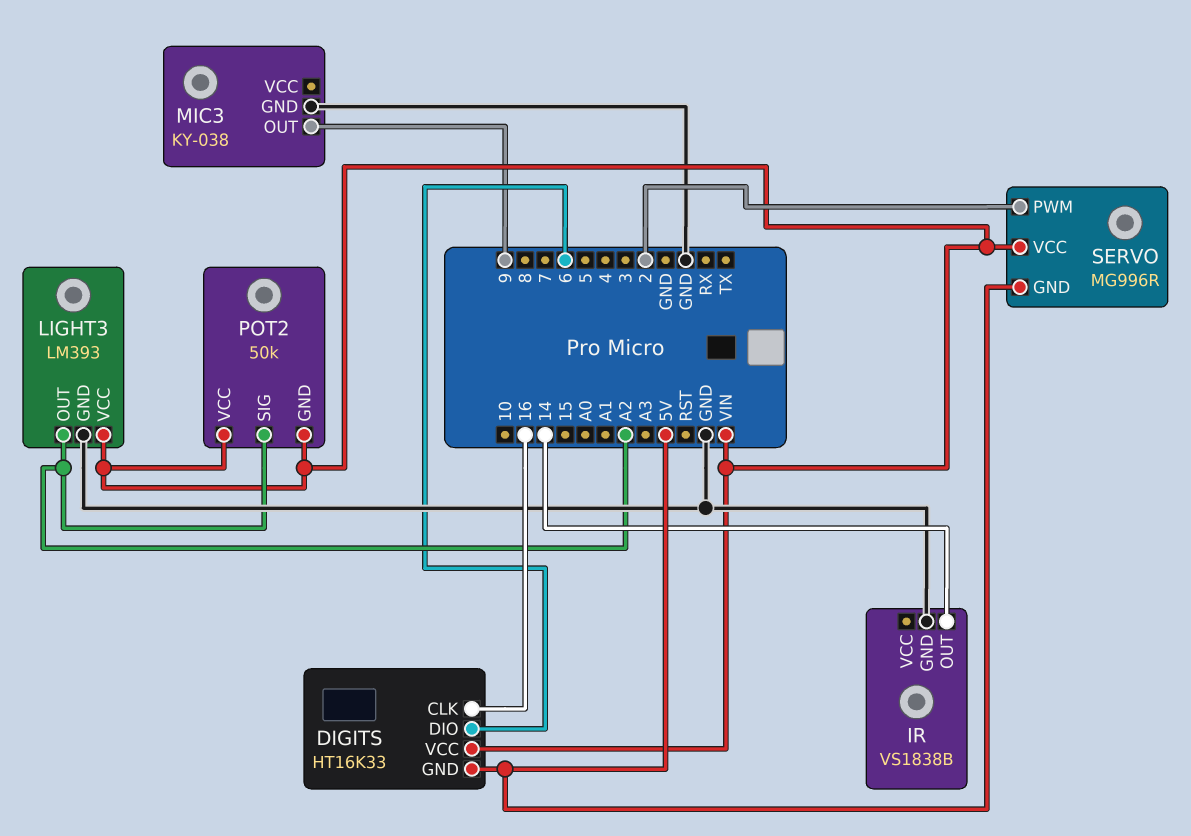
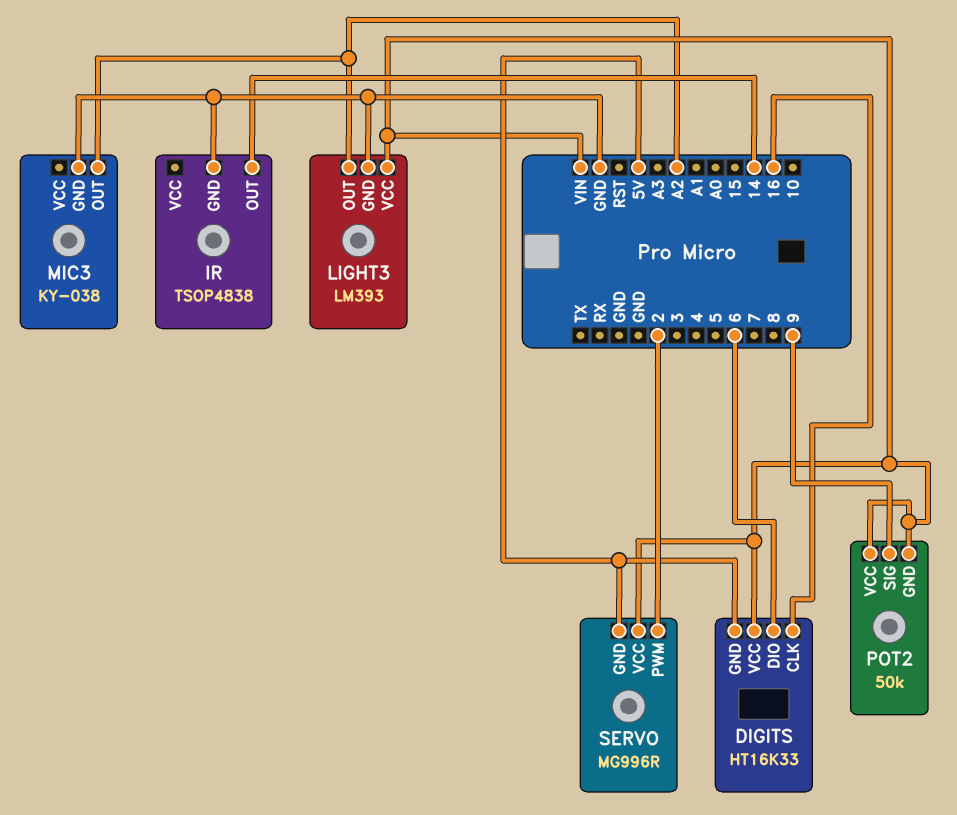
IR: VS1838B -> TSOP4838
MIC3 pin OUT: 9 -> A2
POT2 pin SIG: A2 -> 9

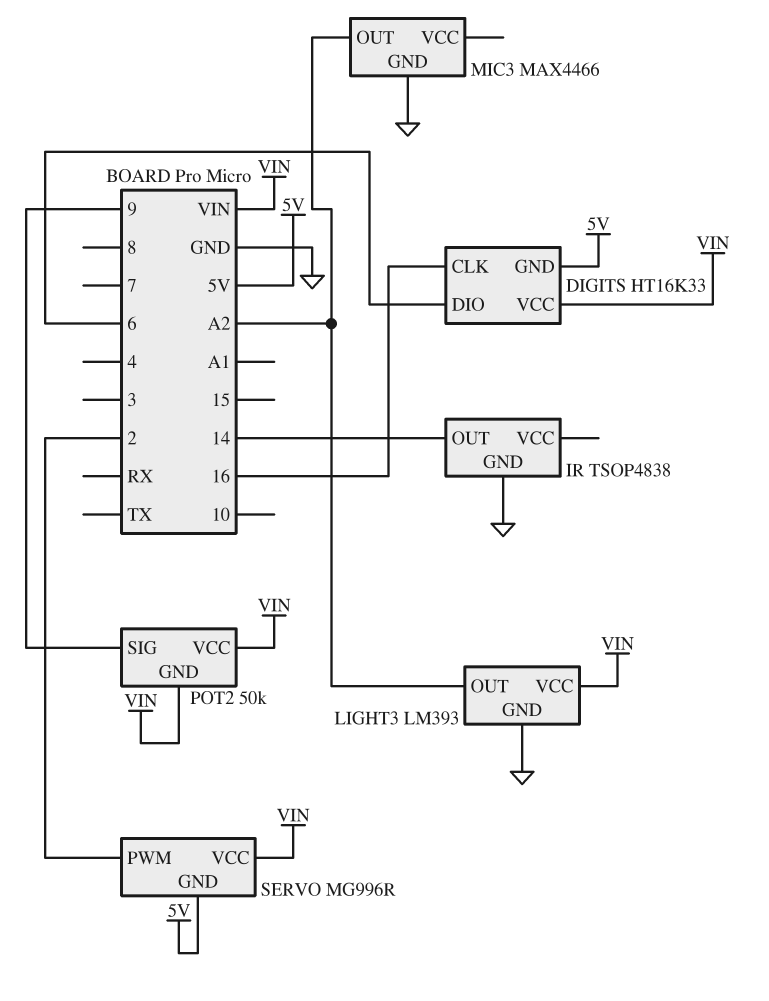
MIC3: KY-038 -> MAX4466

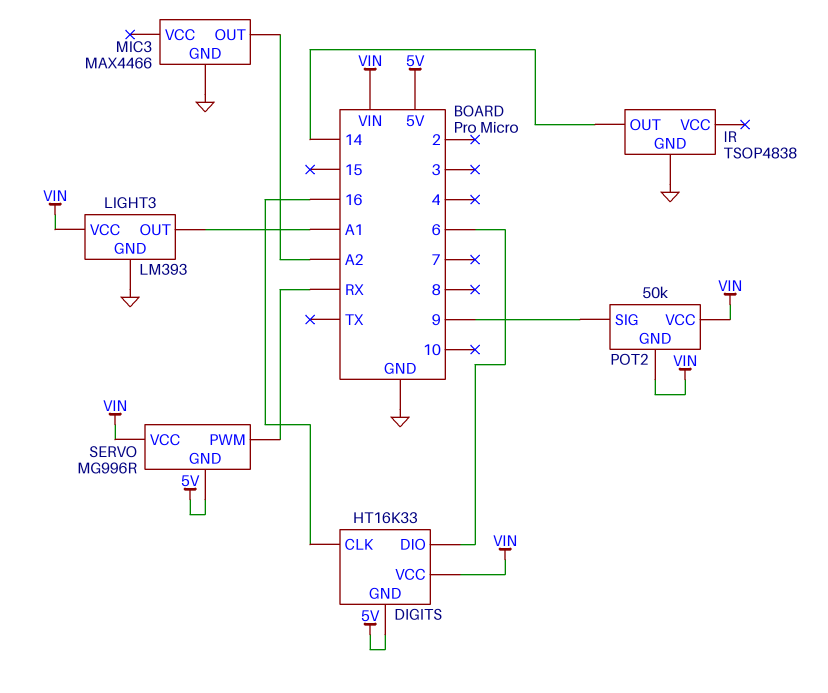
LIGHT3 pin OUT: A2 -> A1
SERVO pin PWM: 2 -> RX

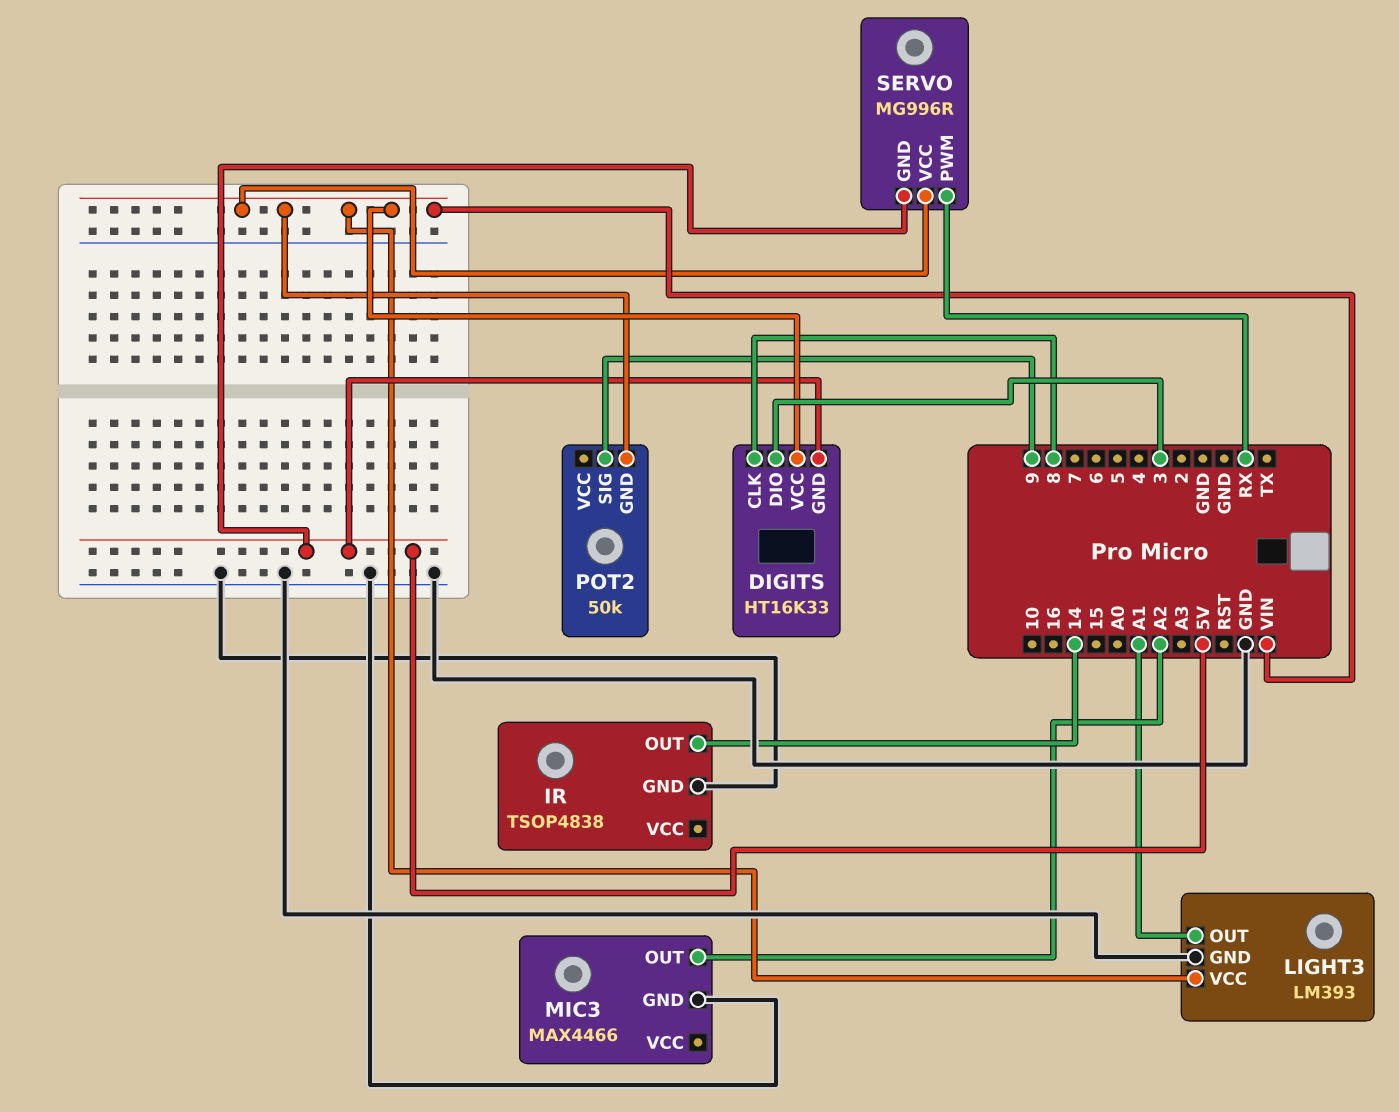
DIGITS pin CLK: 16 -> 8
DIGITS pin DIO: 6 -> 3
POT2 pin VCC: VIN -> none

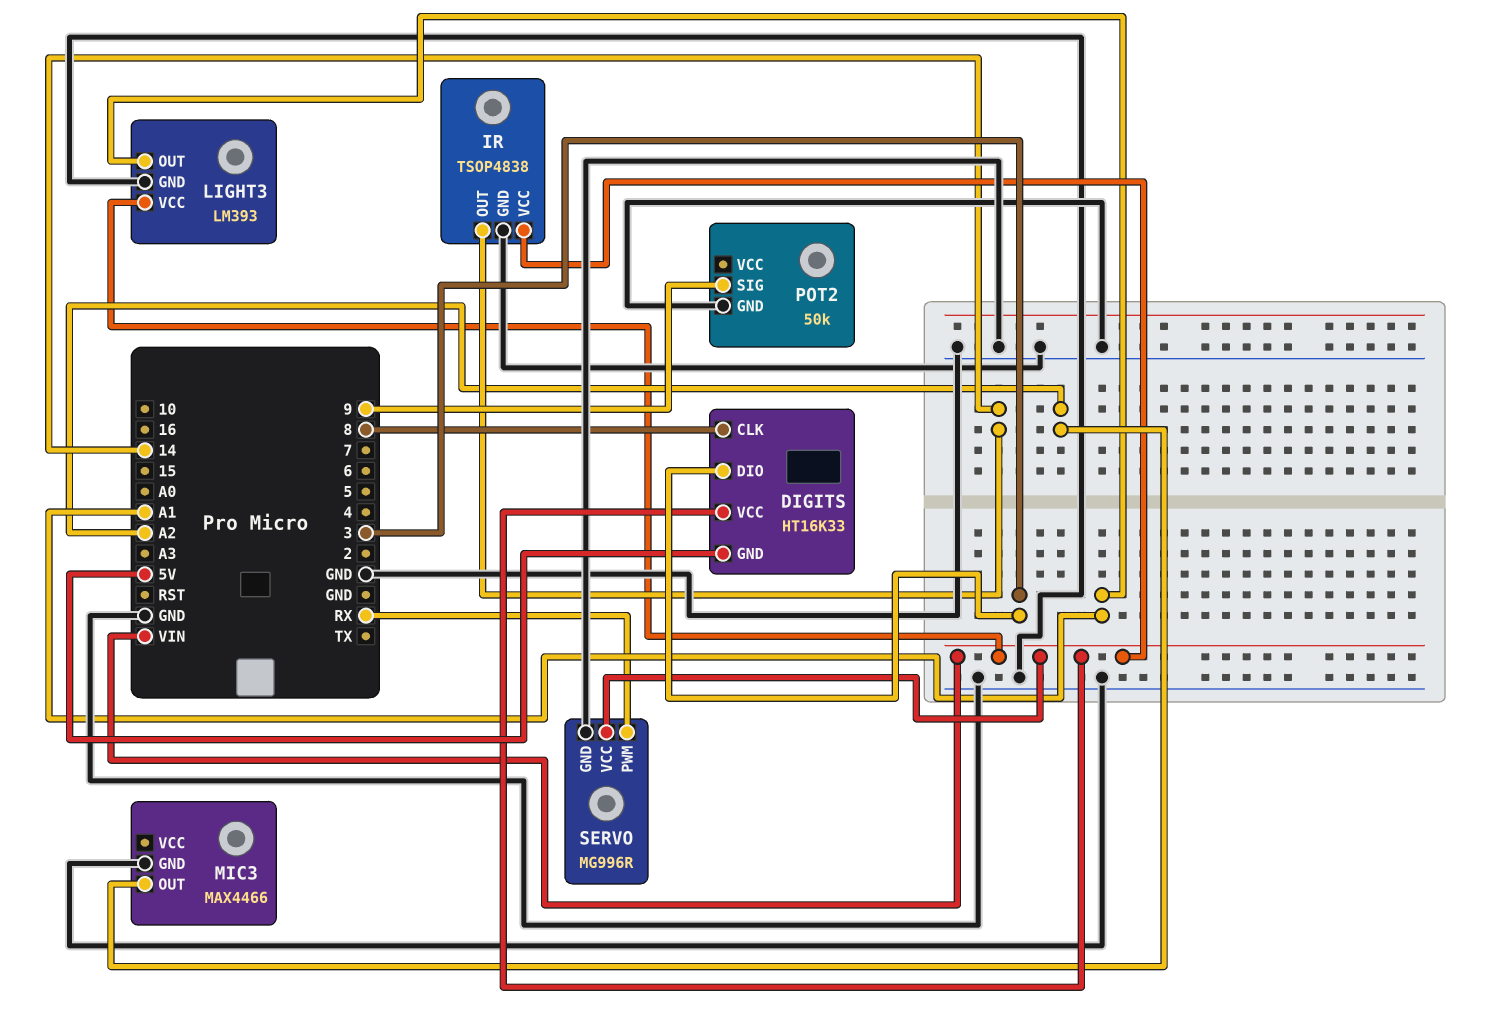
IR pin VCC: none -> VIN
POT2 pin GND: VIN -> GND
SERVO pin GND: 5V -> GND

